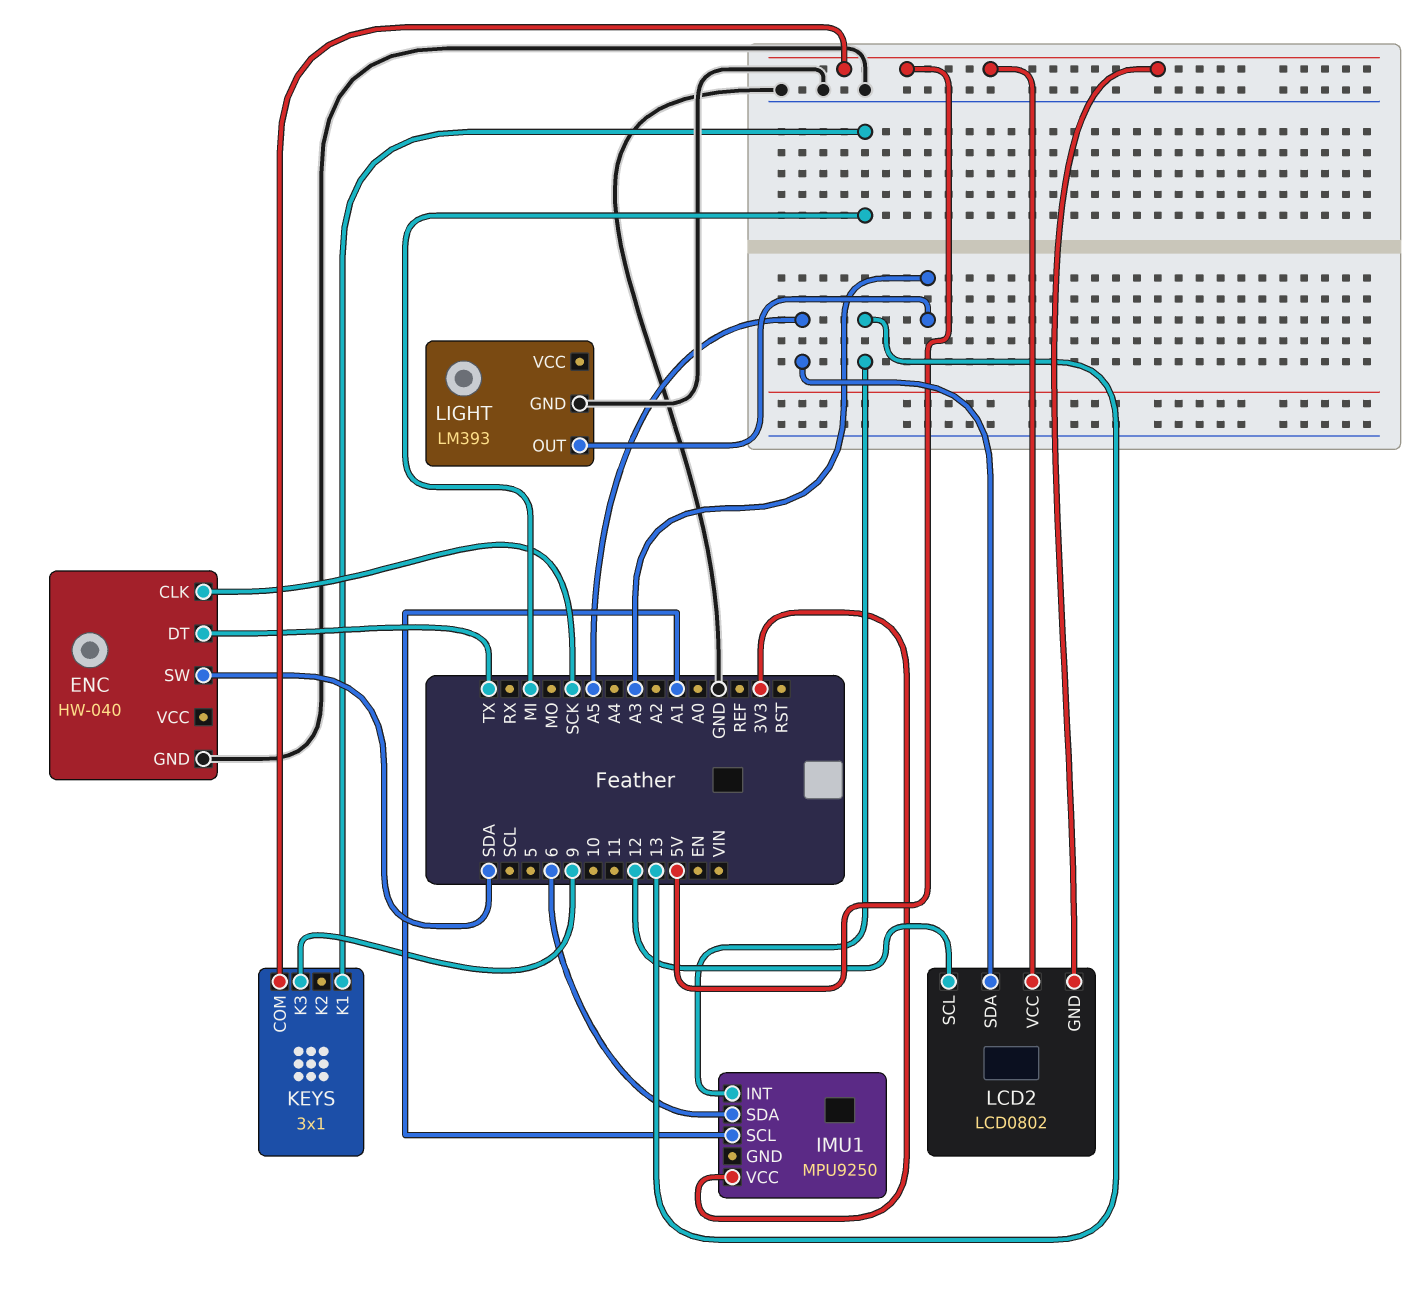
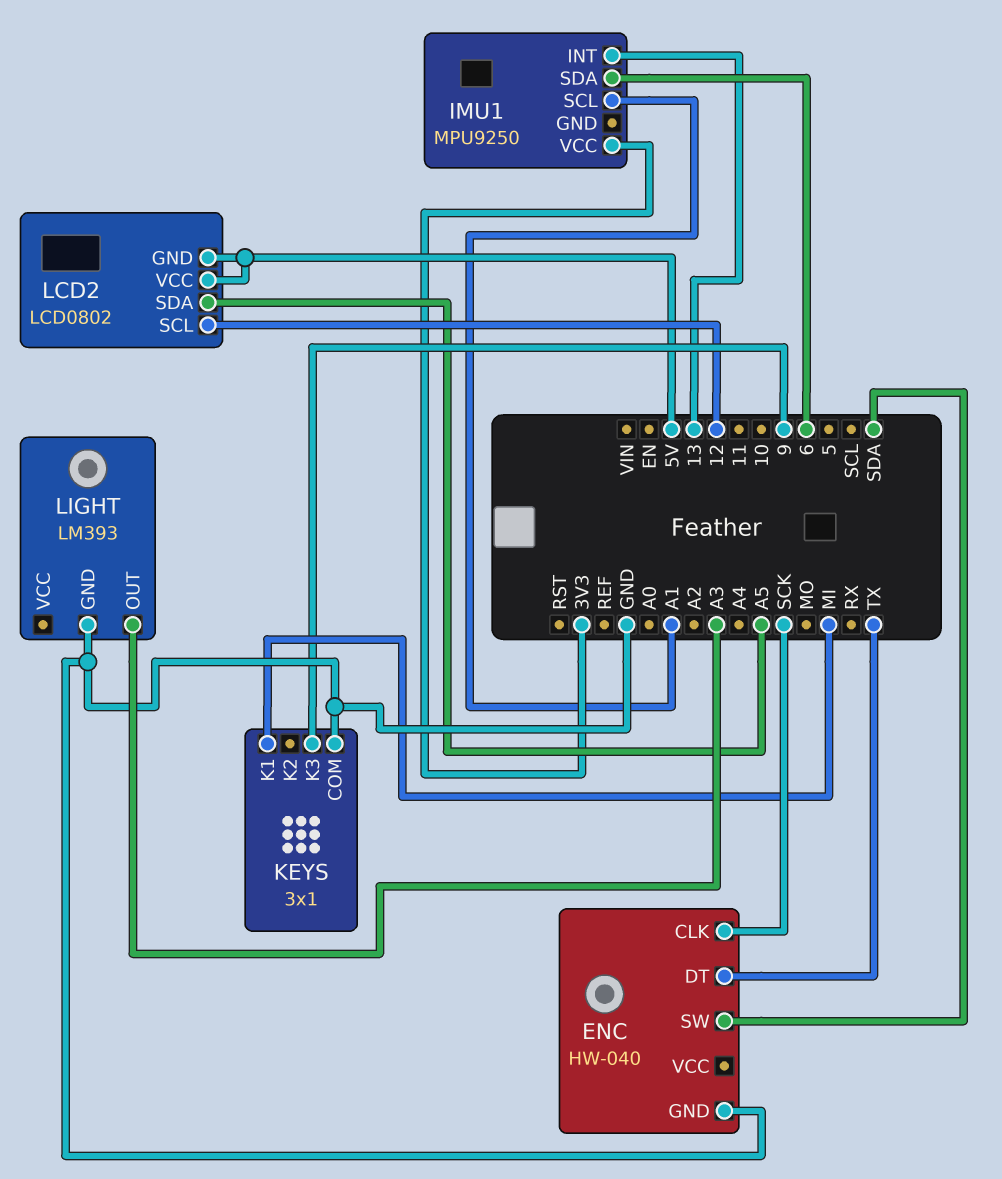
KEYS pin COM: 5V -> GND

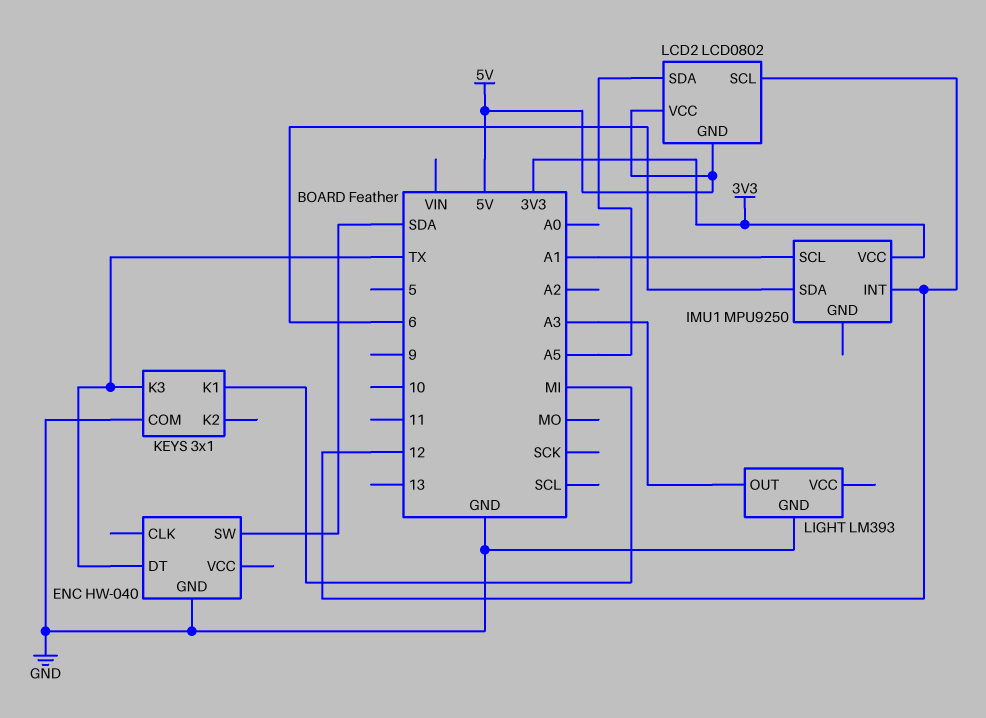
ENC pin CLK: SCK -> none
IMU1 pin INT: 13 -> 12
KEYS pin K3: 9 -> TX

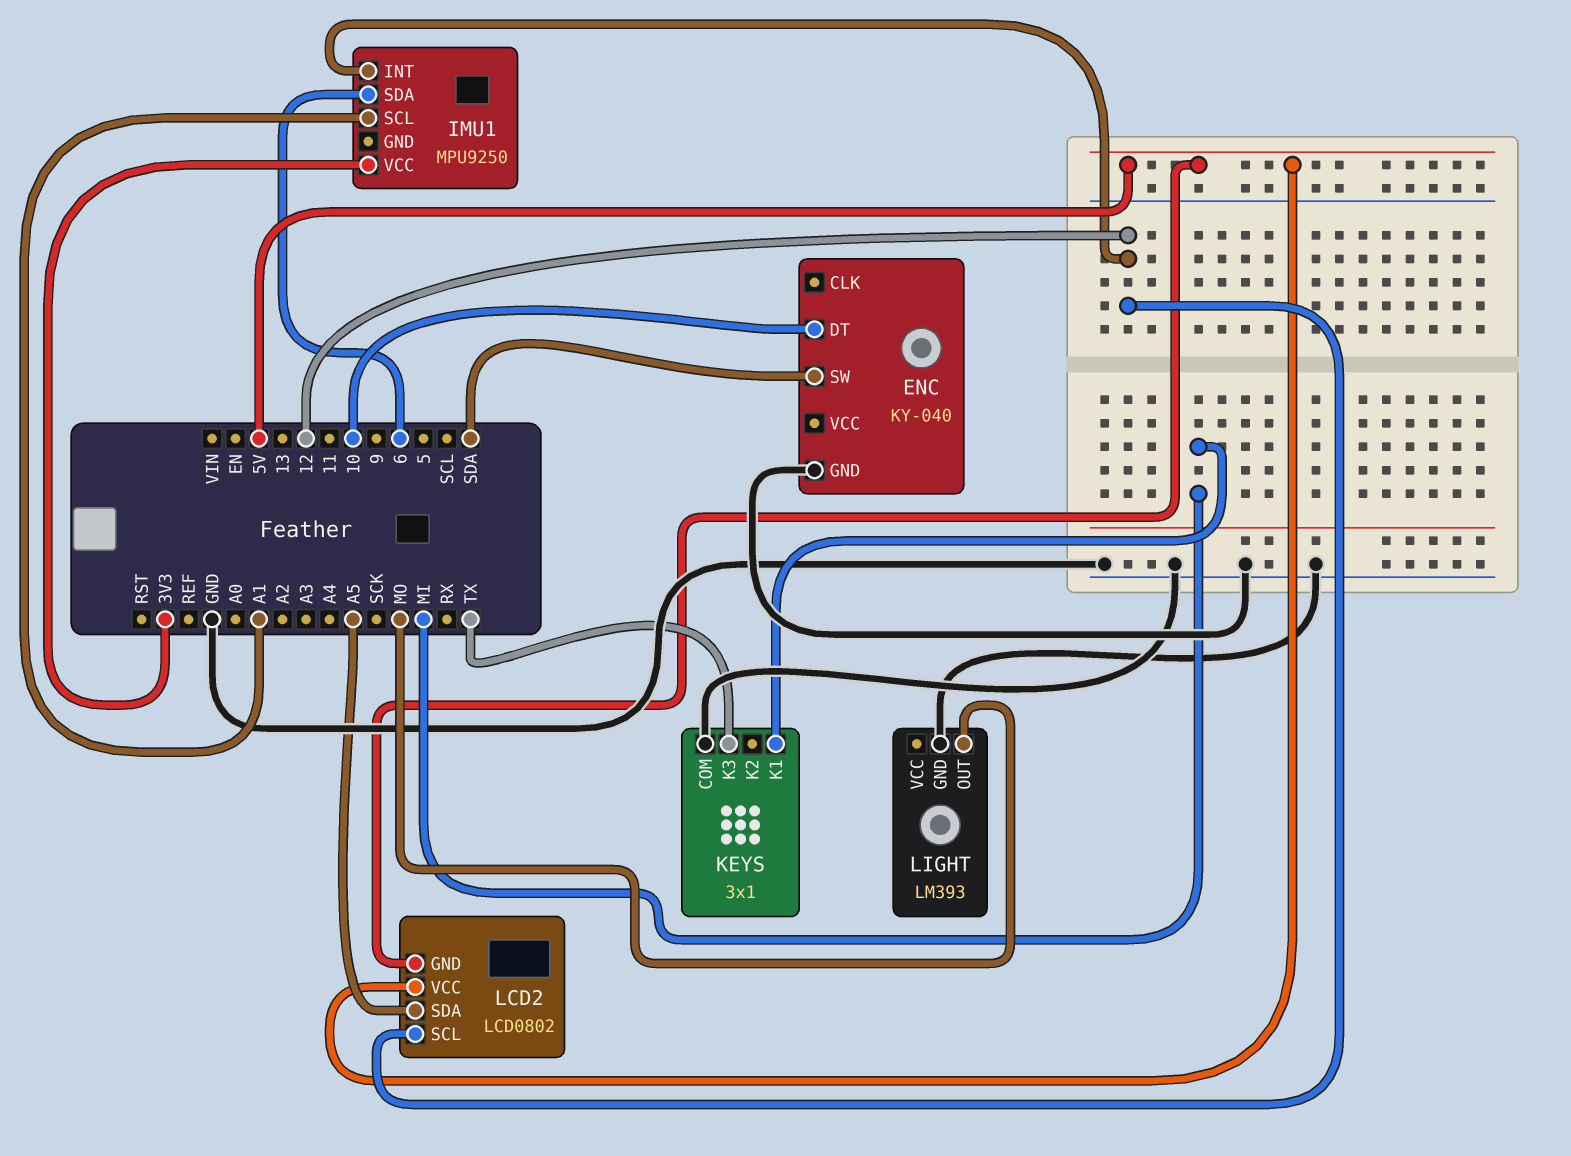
ENC: HW-040 -> KY-040
ENC pin DT: TX -> 10
LIGHT pin OUT: A3 -> MO

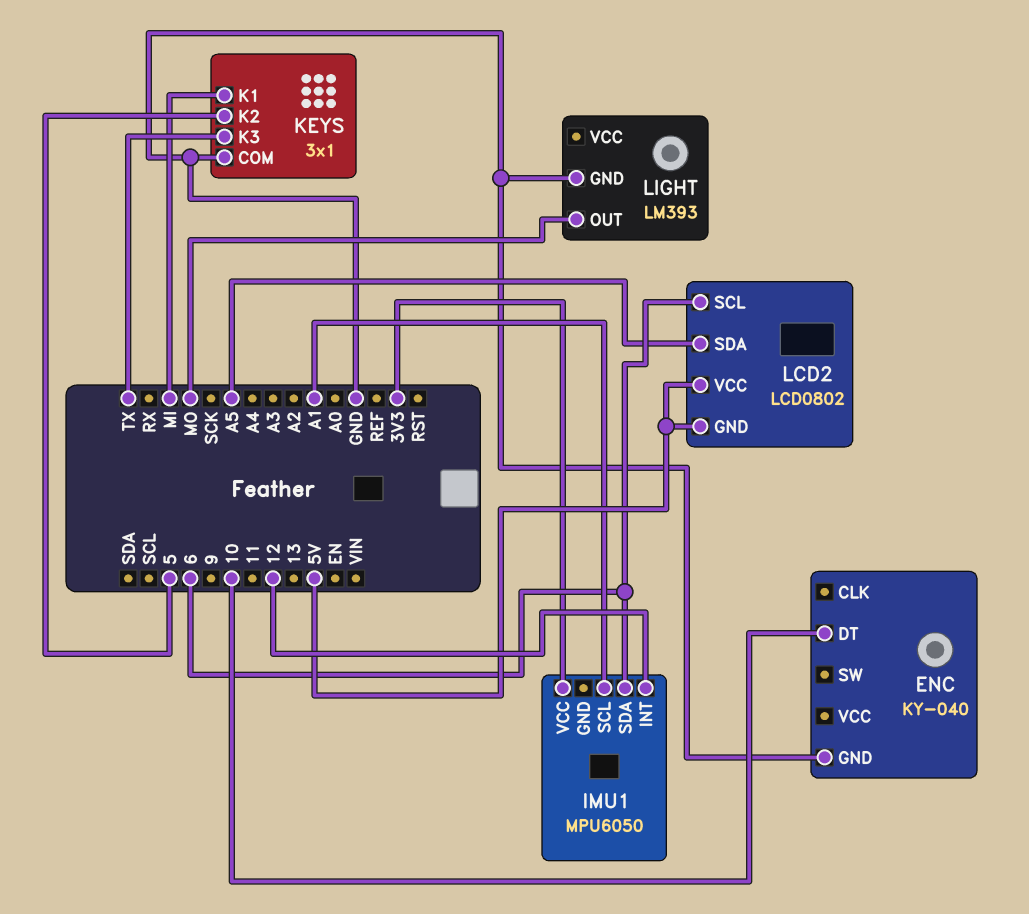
ENC pin SW: SDA -> none
IMU1: MPU9250 -> MPU6050
KEYS pin K2: none -> 5
LCD2 pin SCL: 12 -> 6

